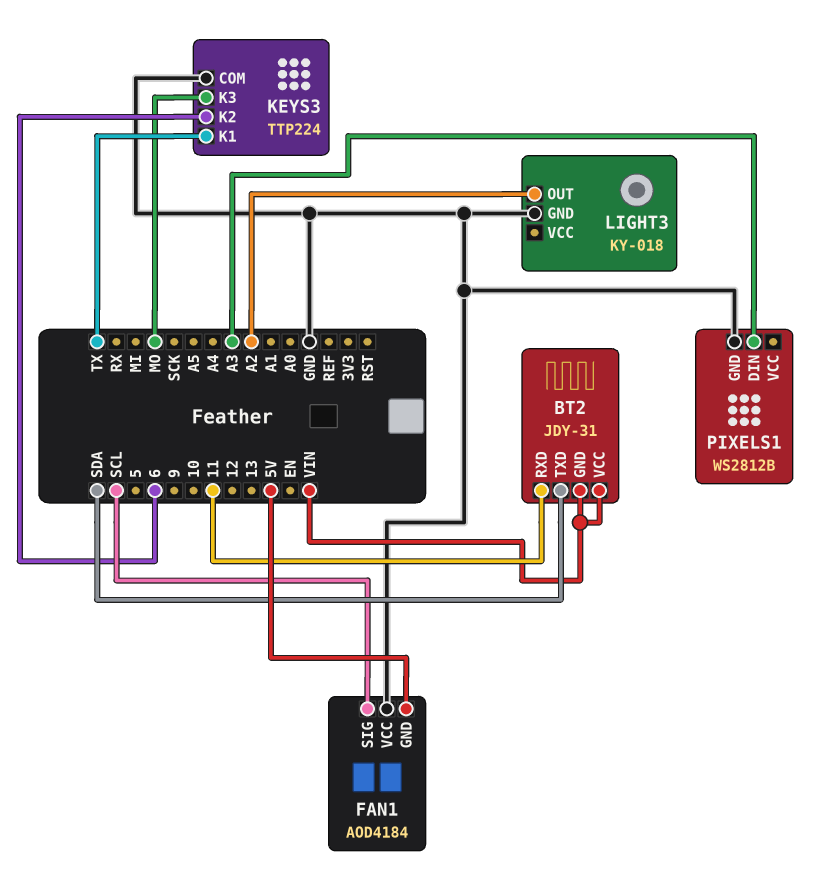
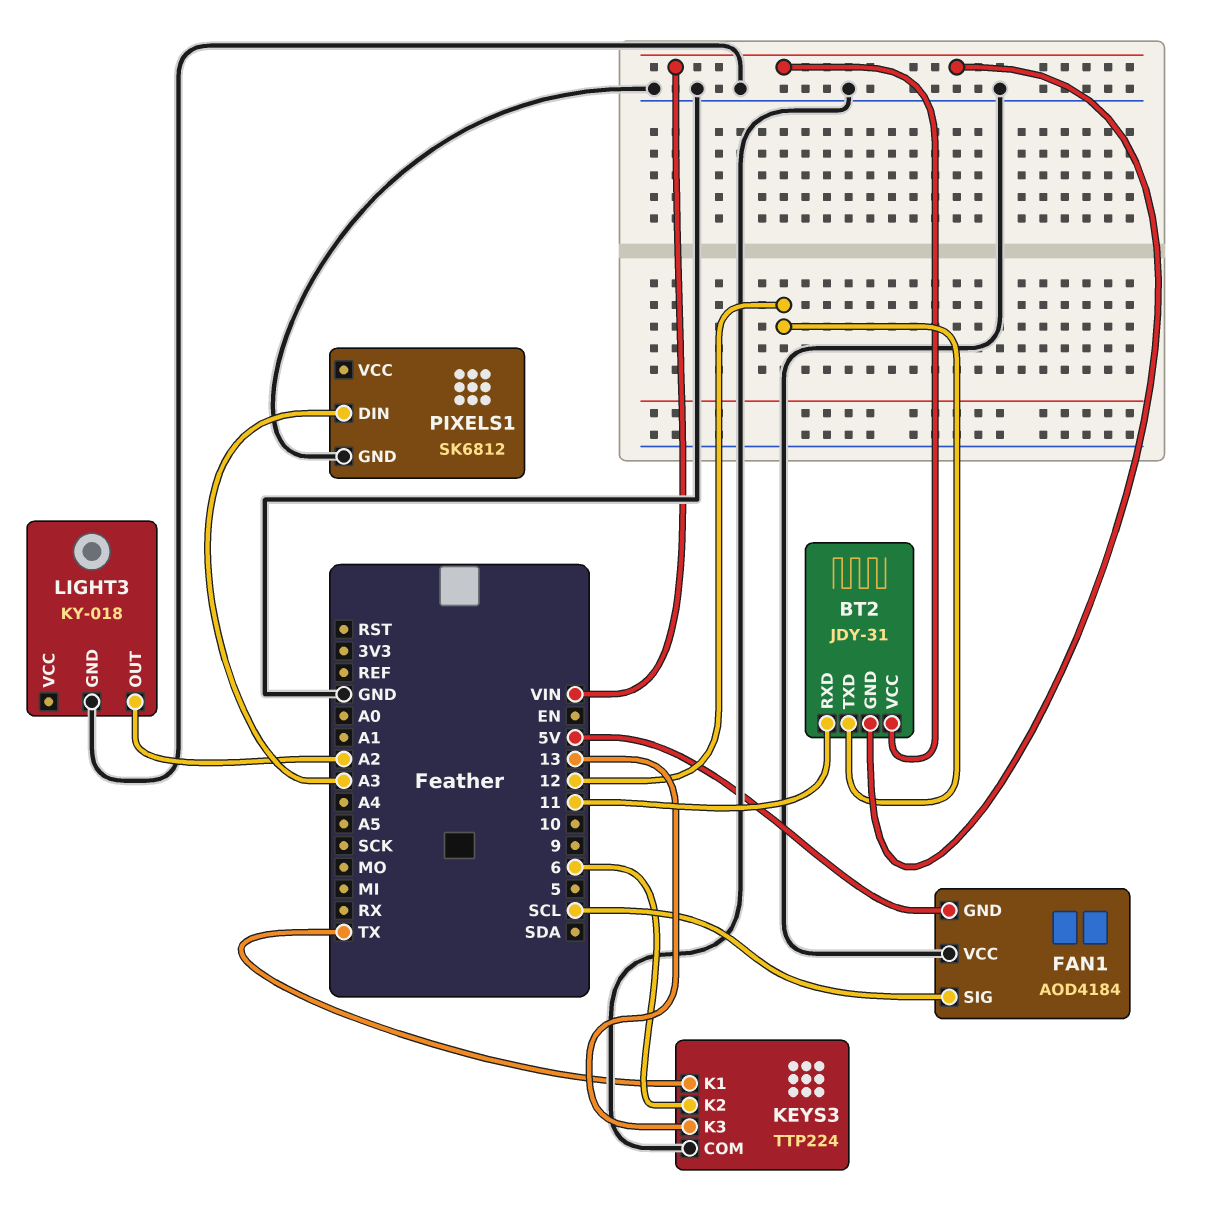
BT2 pin TXD: SDA -> 12
KEYS3 pin K3: MO -> 13
PIXELS1: WS2812B -> SK6812

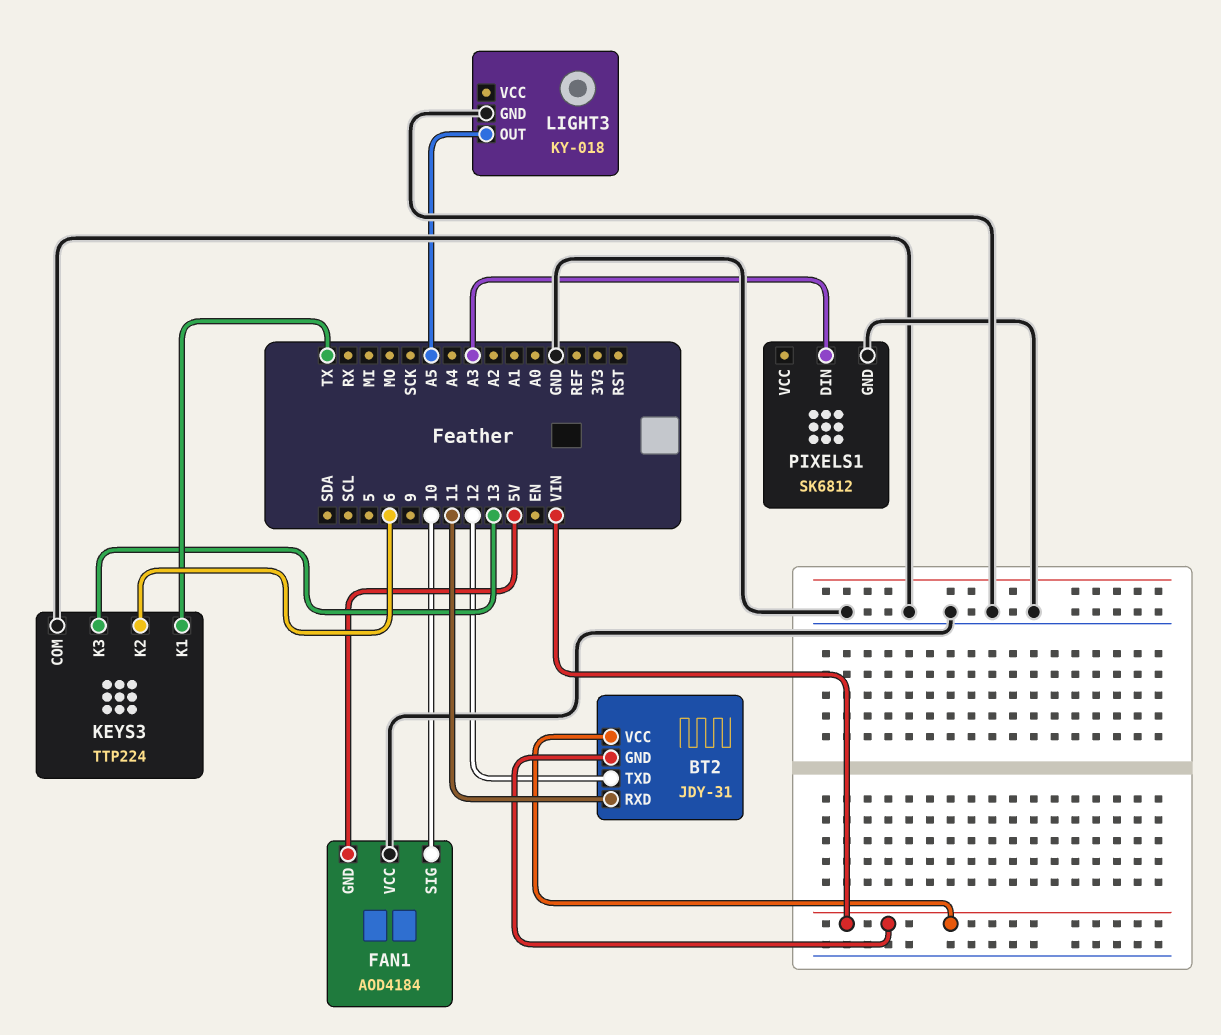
FAN1 pin SIG: SCL -> 10
LIGHT3 pin OUT: A2 -> A5

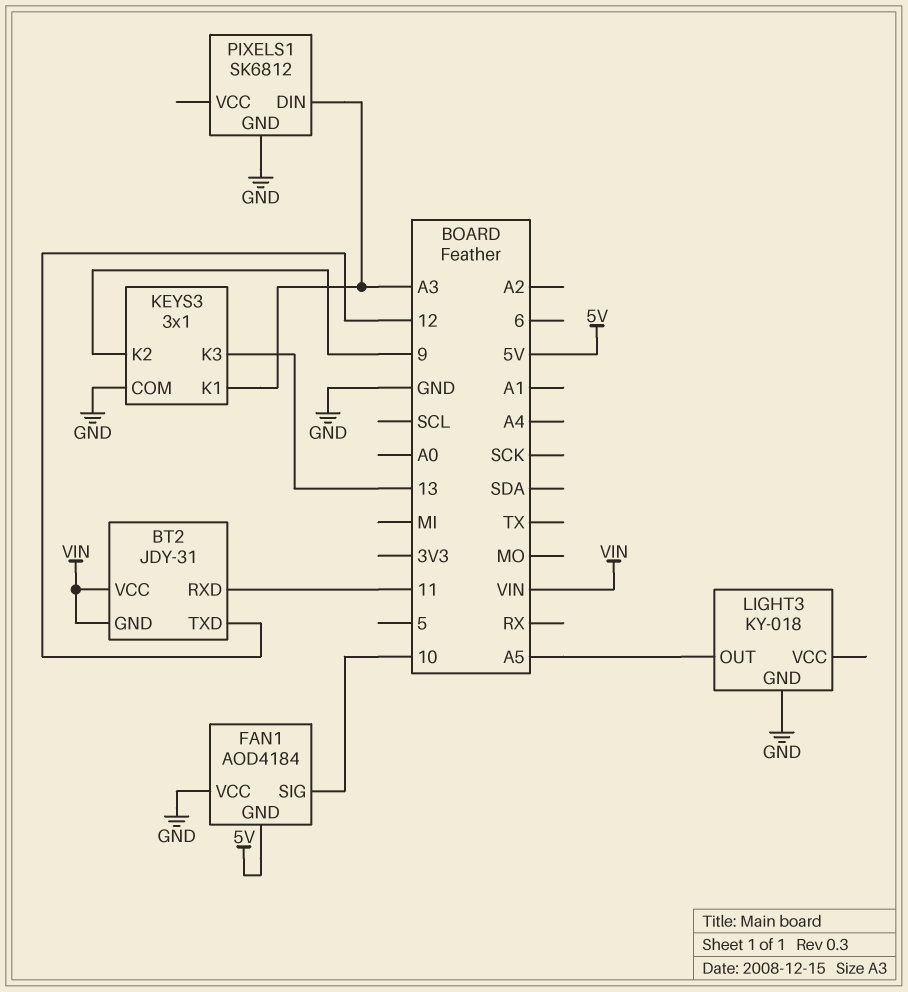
KEYS3: TTP224 -> 3x1
KEYS3 pin K1: TX -> A3
KEYS3 pin K2: 6 -> 9

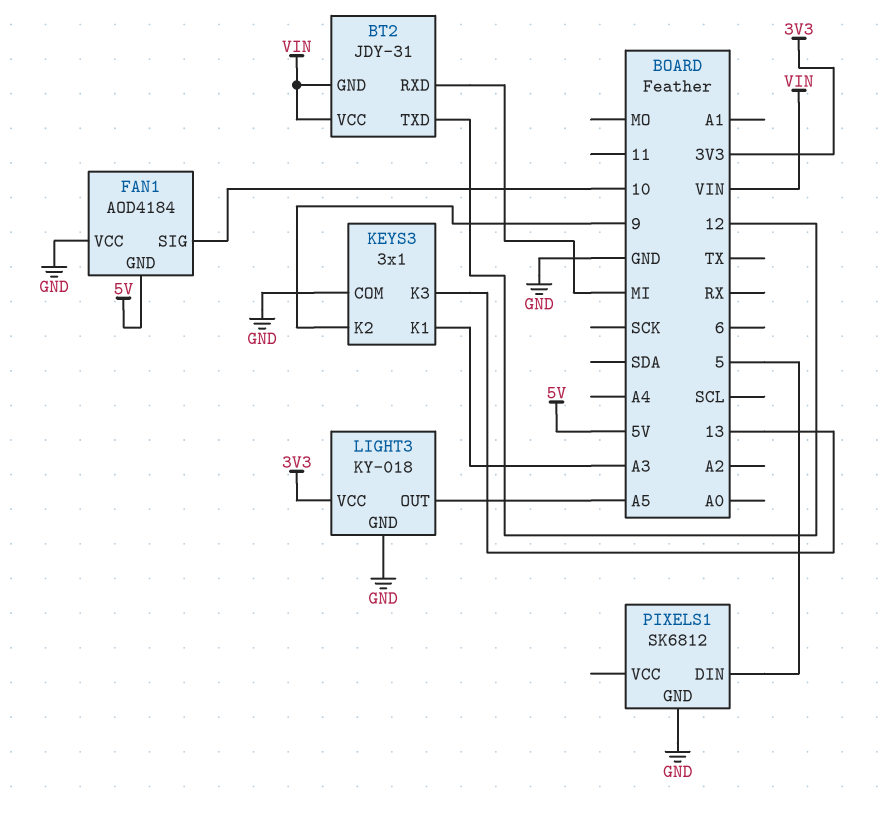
BT2 pin RXD: 11 -> MI
LIGHT3 pin VCC: none -> 3V3
PIXELS1 pin DIN: A3 -> 5

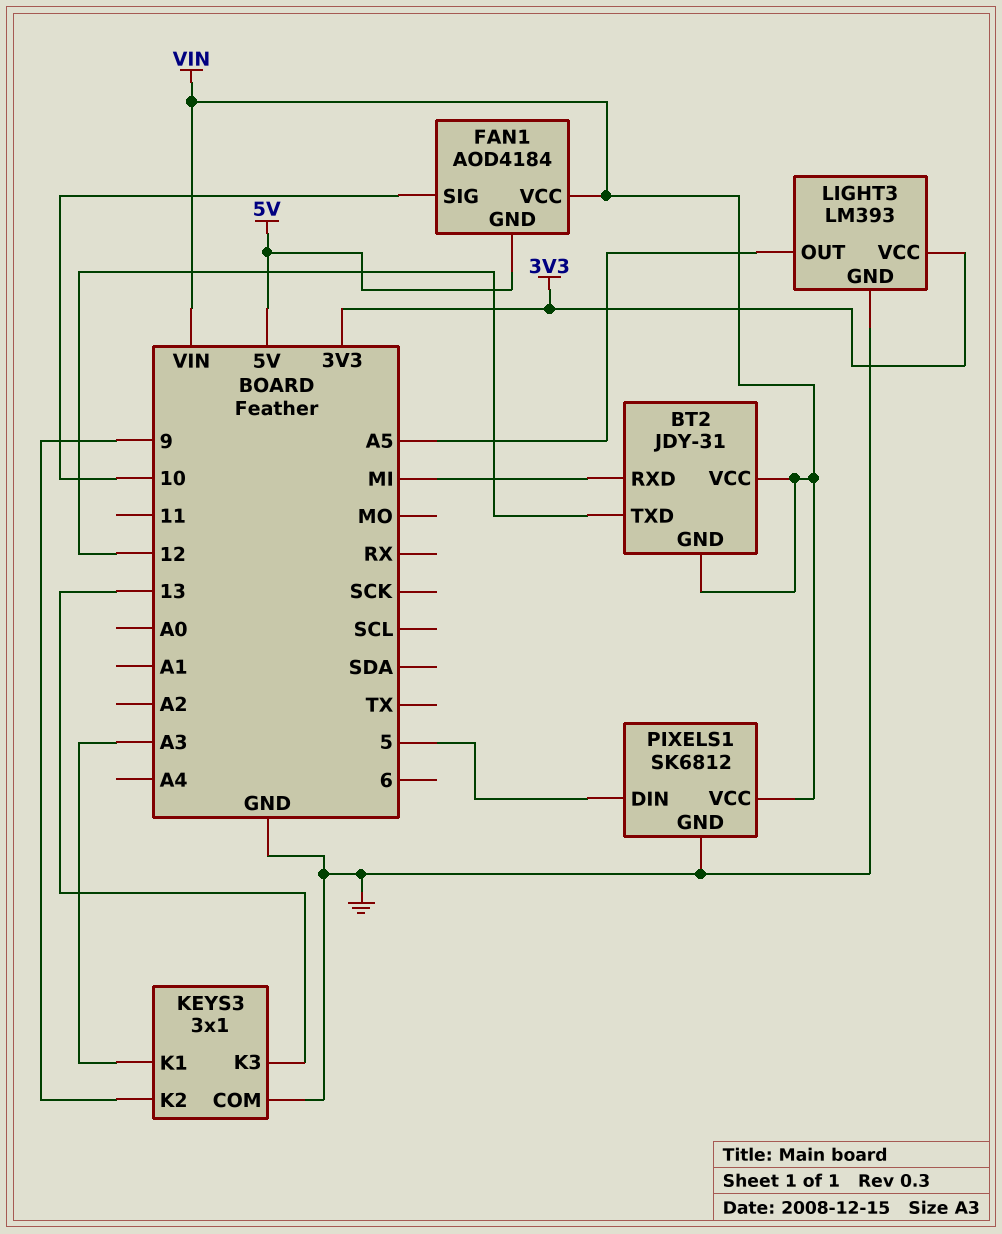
FAN1 pin VCC: GND -> VIN
LIGHT3: KY-018 -> LM393
PIXELS1 pin VCC: none -> VIN

